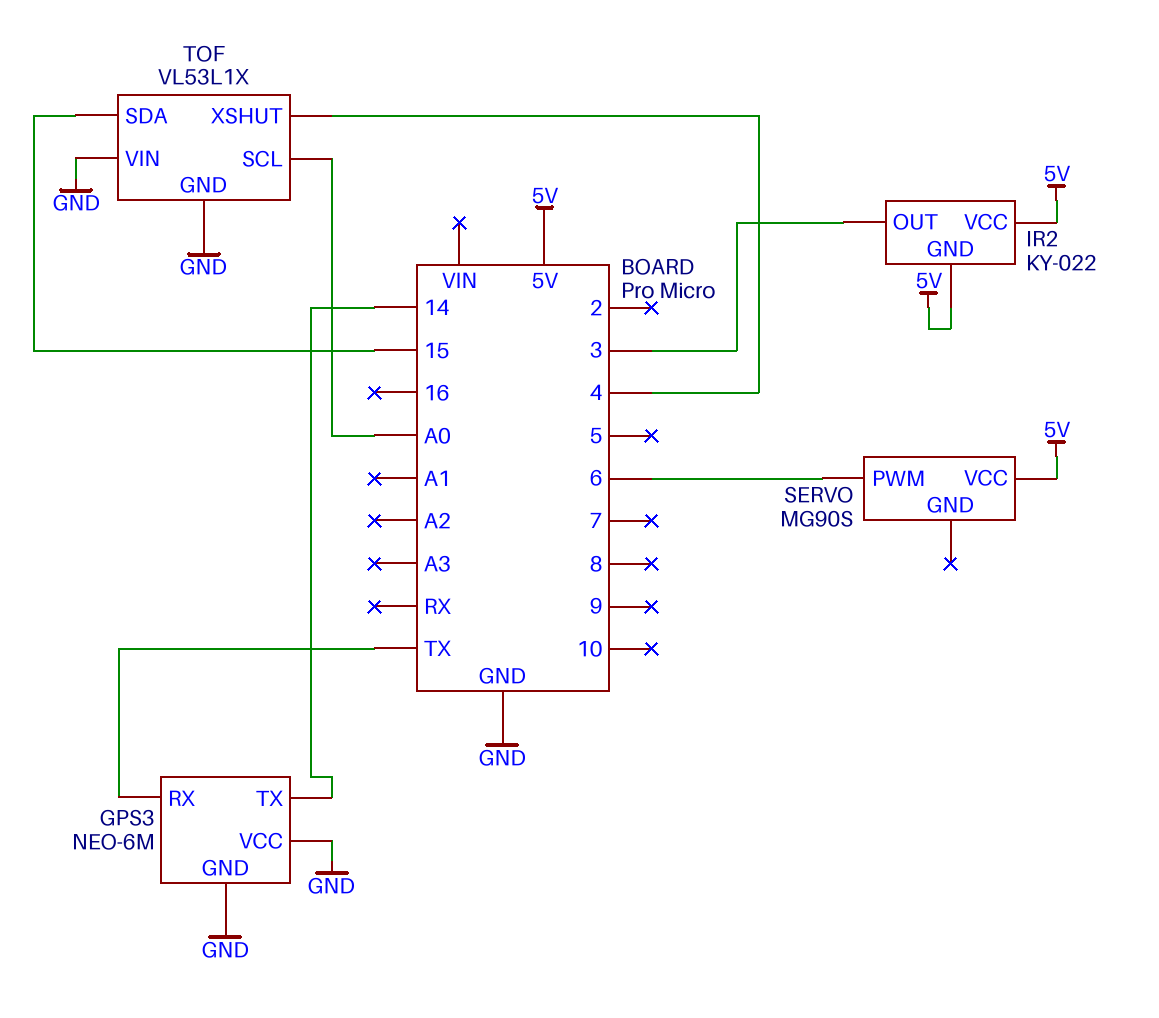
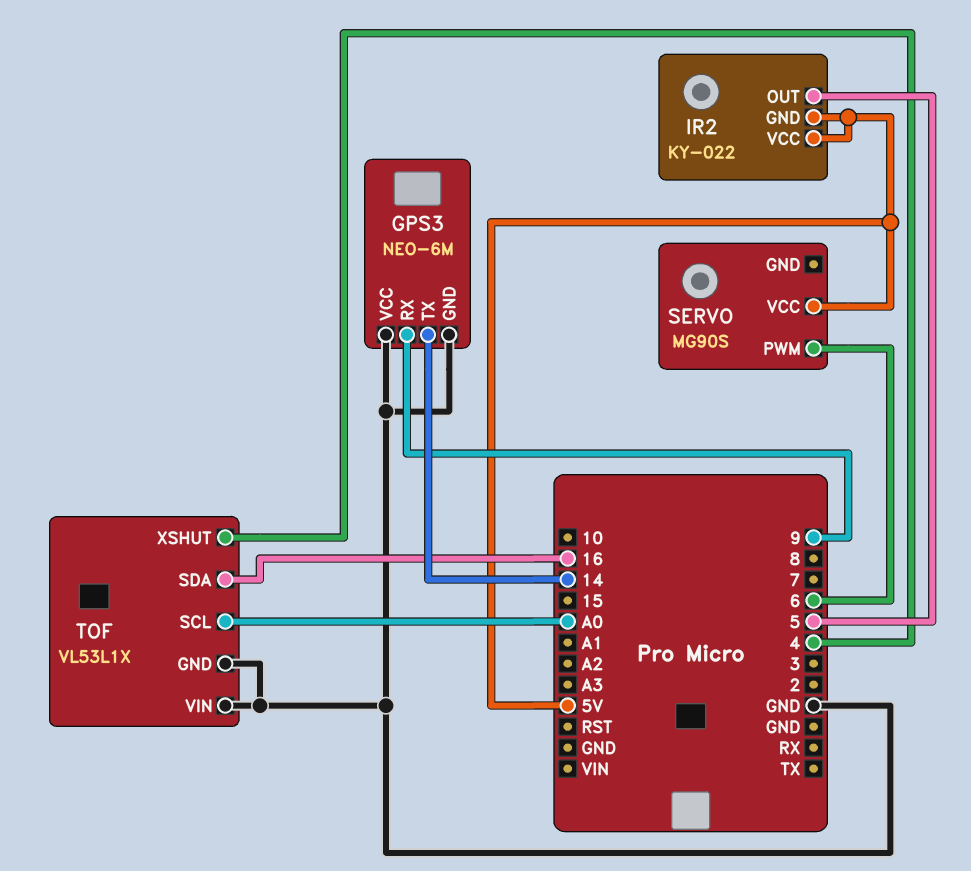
GPS3 pin RX: TX -> 9
IR2 pin OUT: 3 -> 5
TOF pin SDA: 15 -> 16

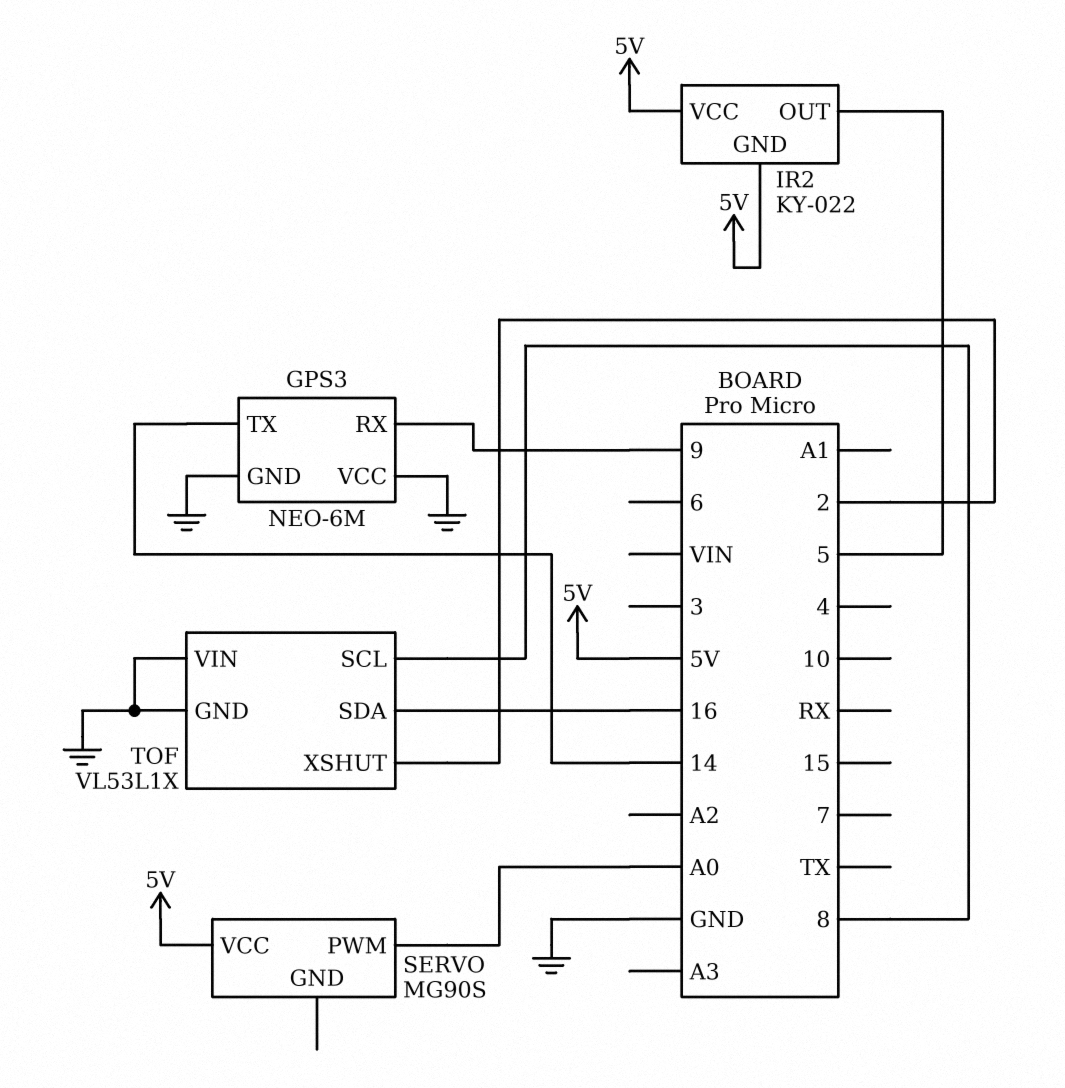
SERVO pin PWM: 6 -> A0
TOF pin SCL: A0 -> 8
TOF pin XSHUT: 4 -> 2

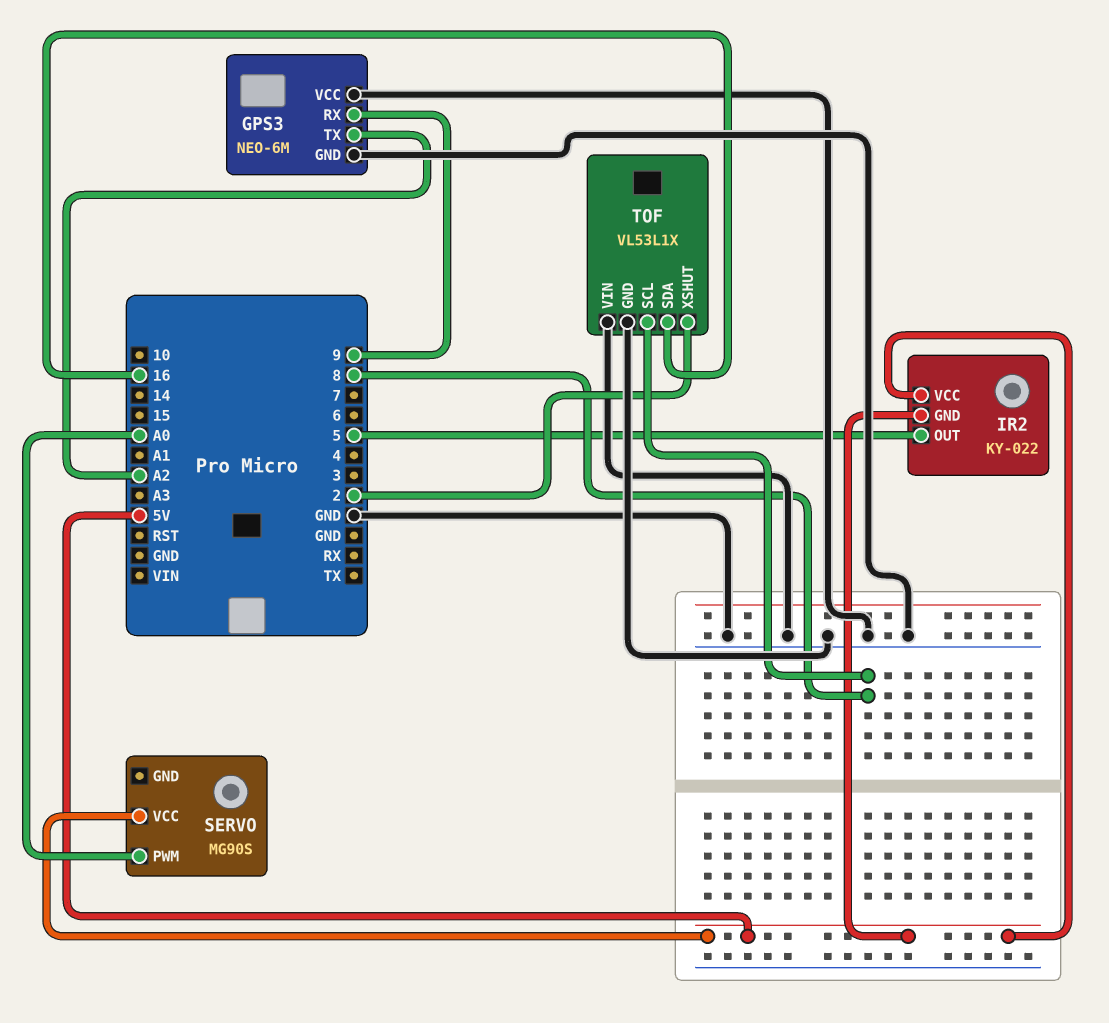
GPS3 pin TX: 14 -> A2

